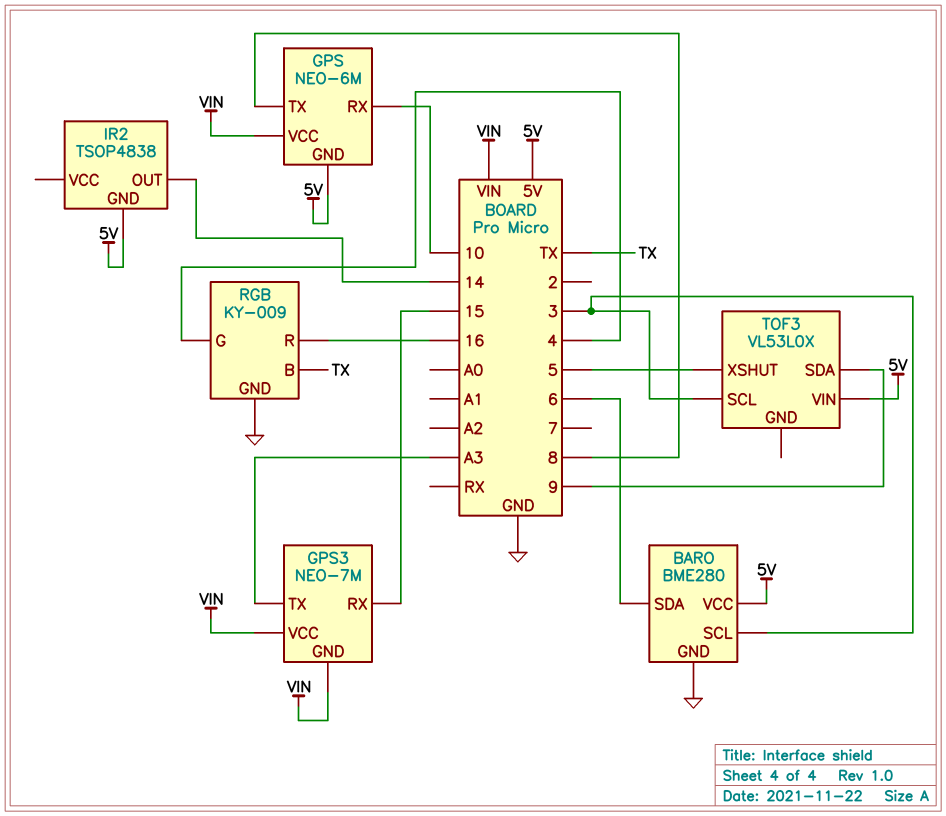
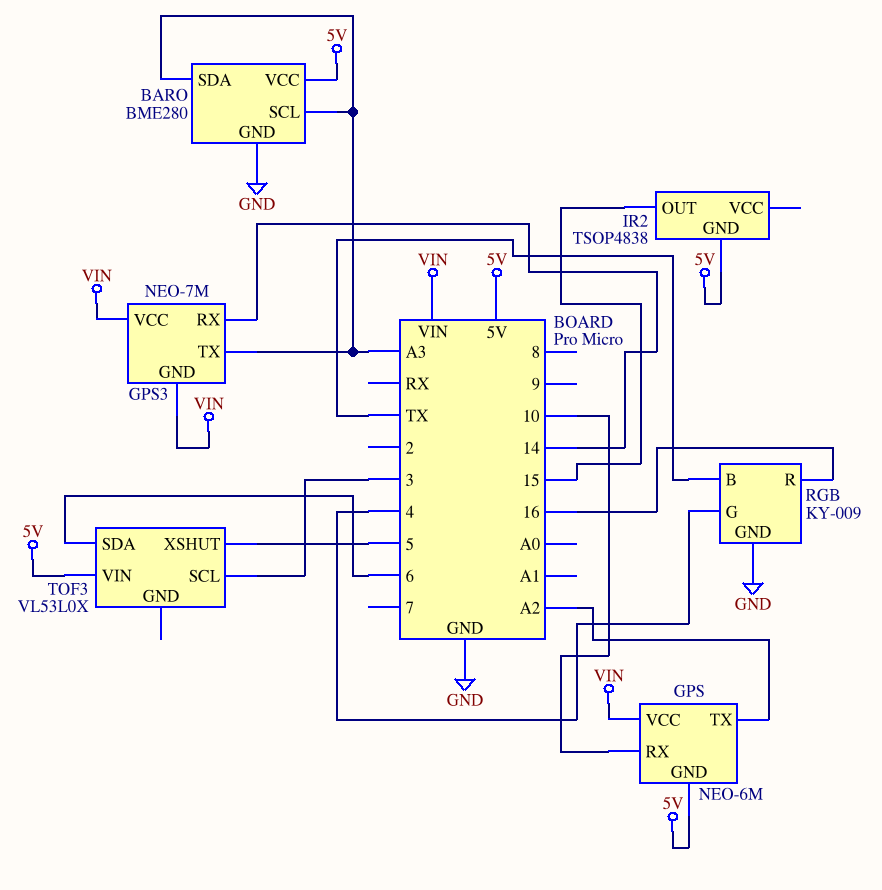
BARO pin SCL: 3 -> A3
BARO pin SDA: 6 -> A3
GPS pin TX: 8 -> A2
GPS3 pin RX: 15 -> 14
IR2 pin OUT: 14 -> 15
TOF3 pin SDA: 9 -> 6

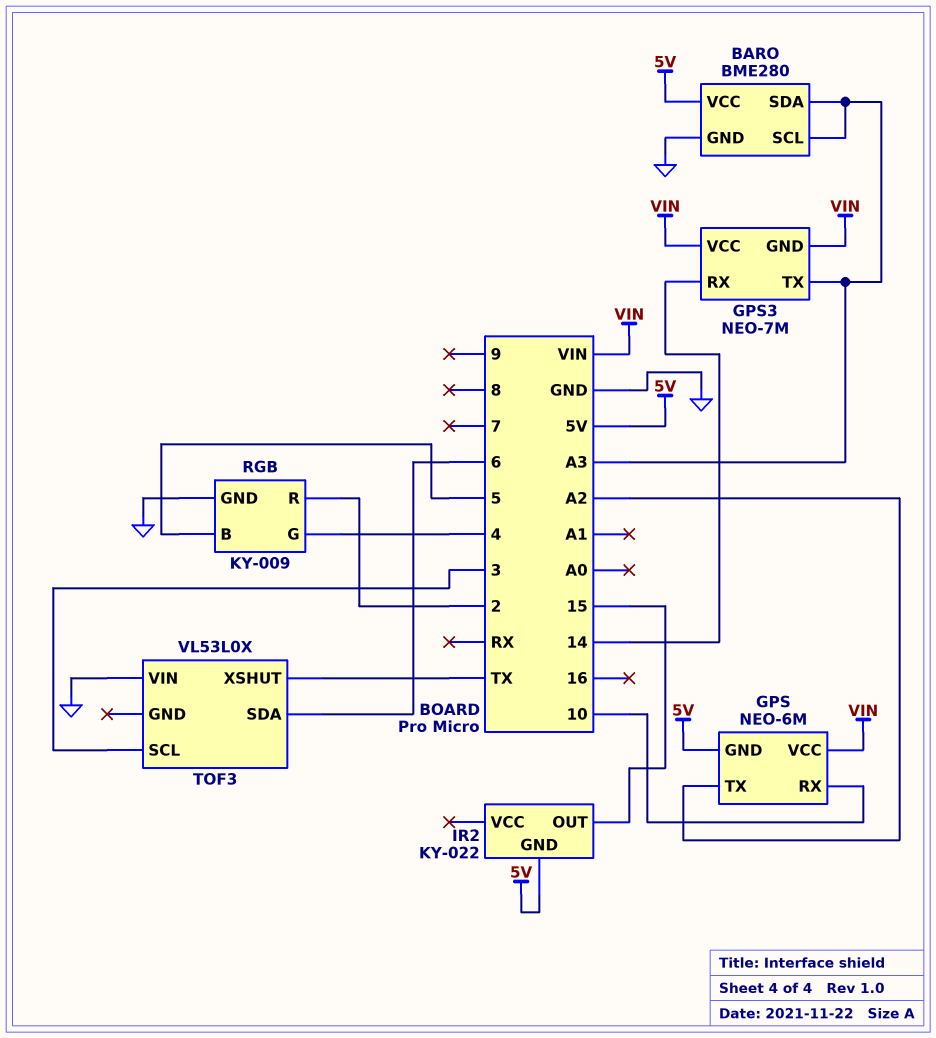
IR2: TSOP4838 -> KY-022
RGB pin B: TX -> 5
RGB pin R: 16 -> 2
TOF3 pin VIN: 5V -> GND
TOF3 pin XSHUT: 5 -> TX

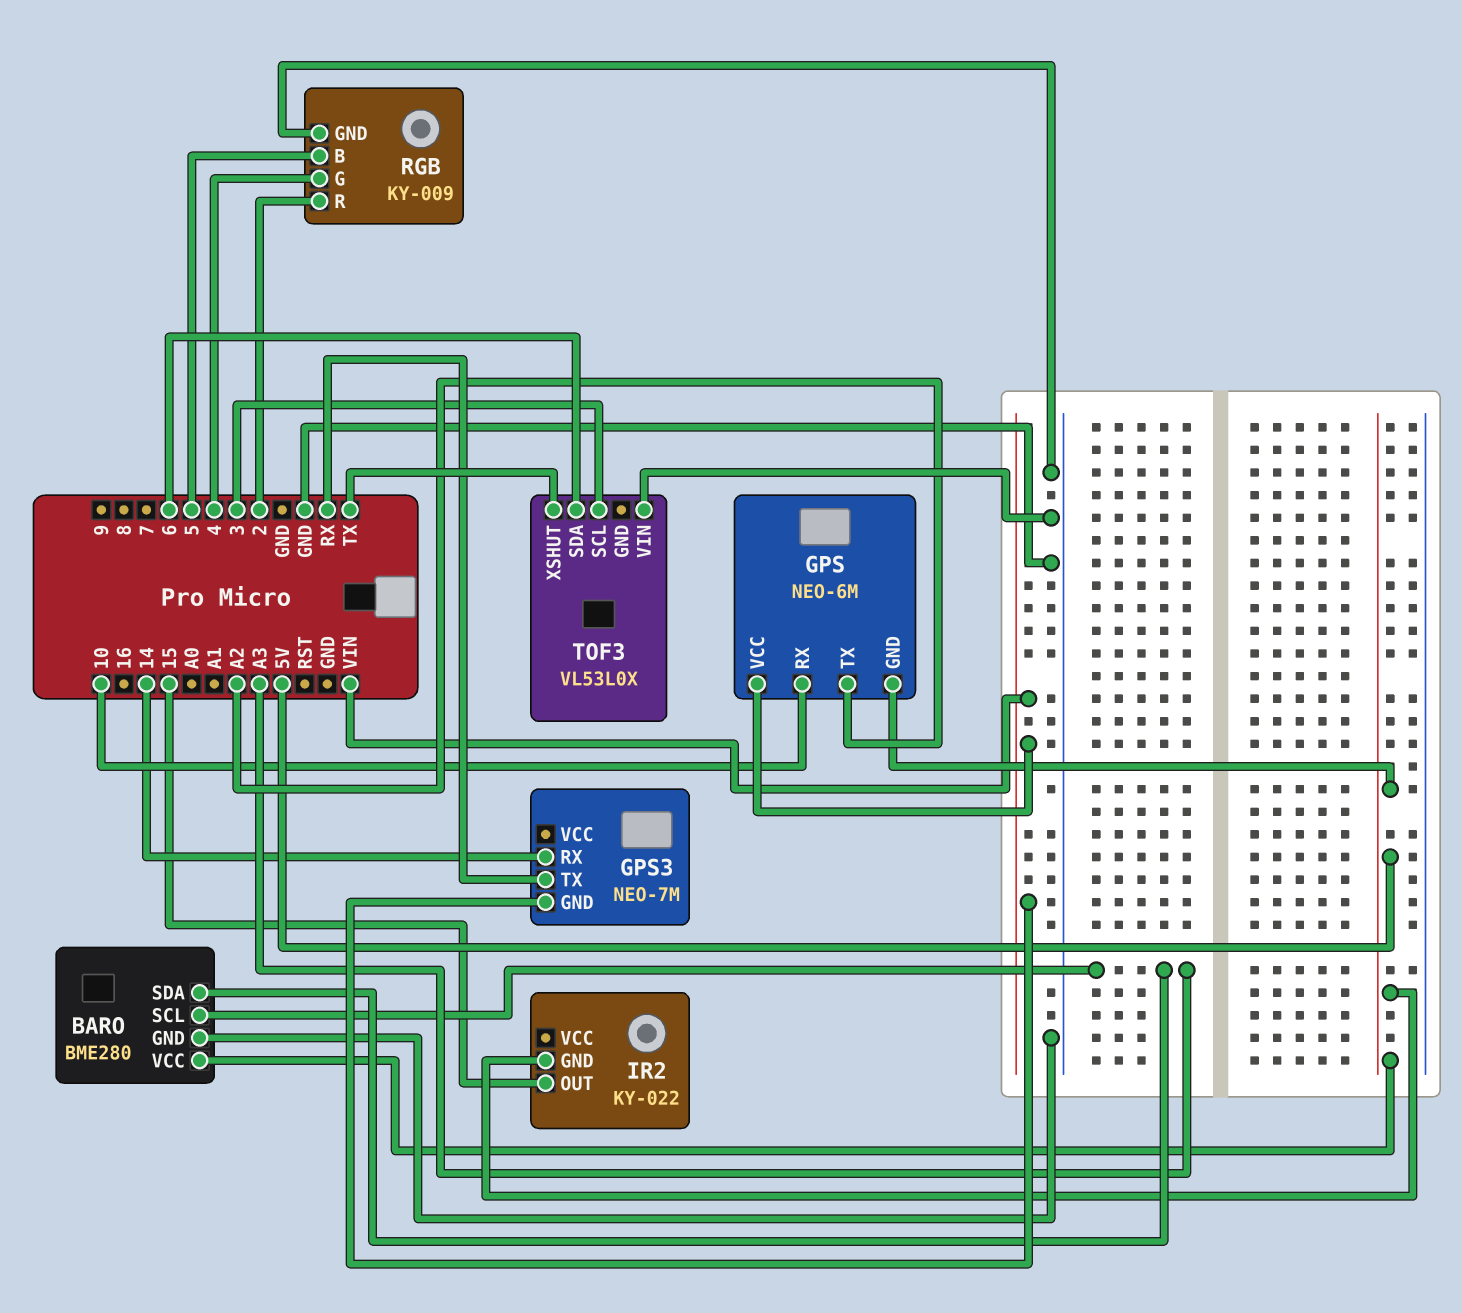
GPS3 pin TX: A3 -> RX
GPS3 pin VCC: VIN -> none

